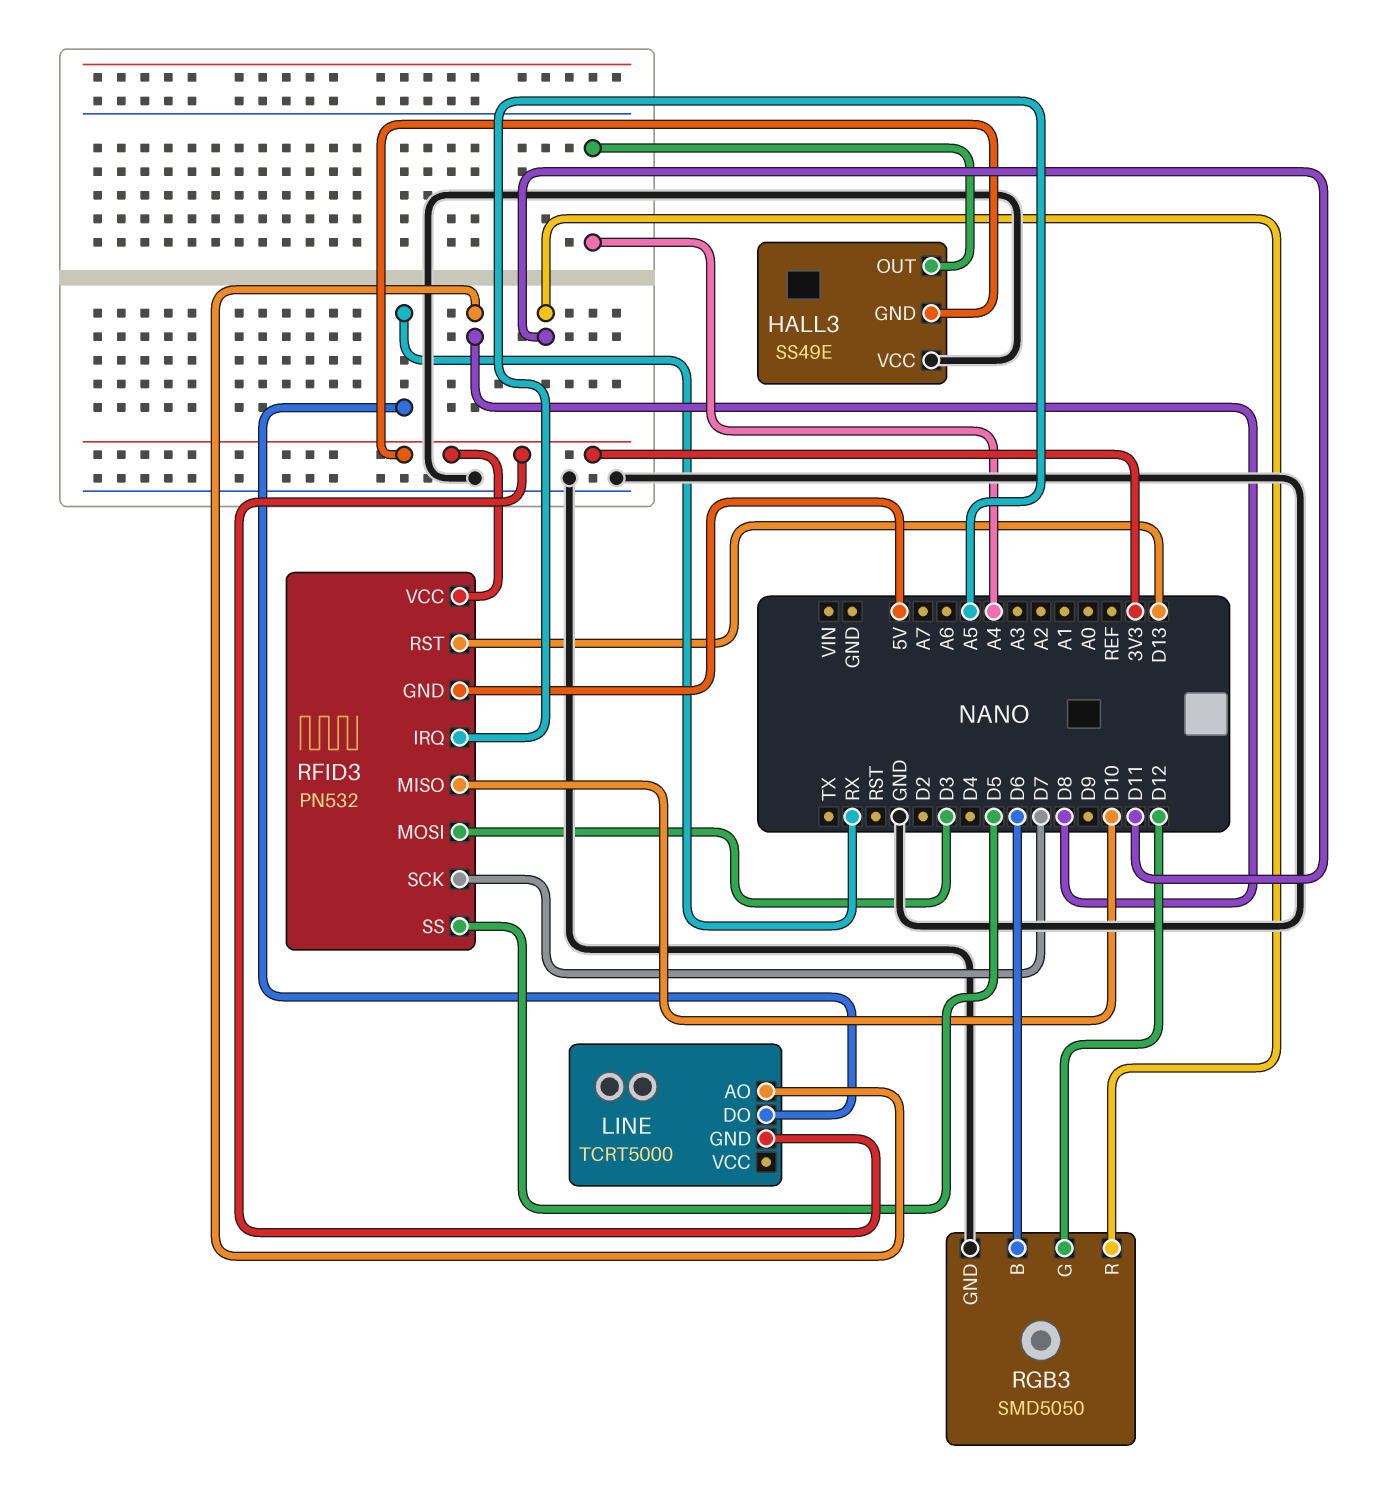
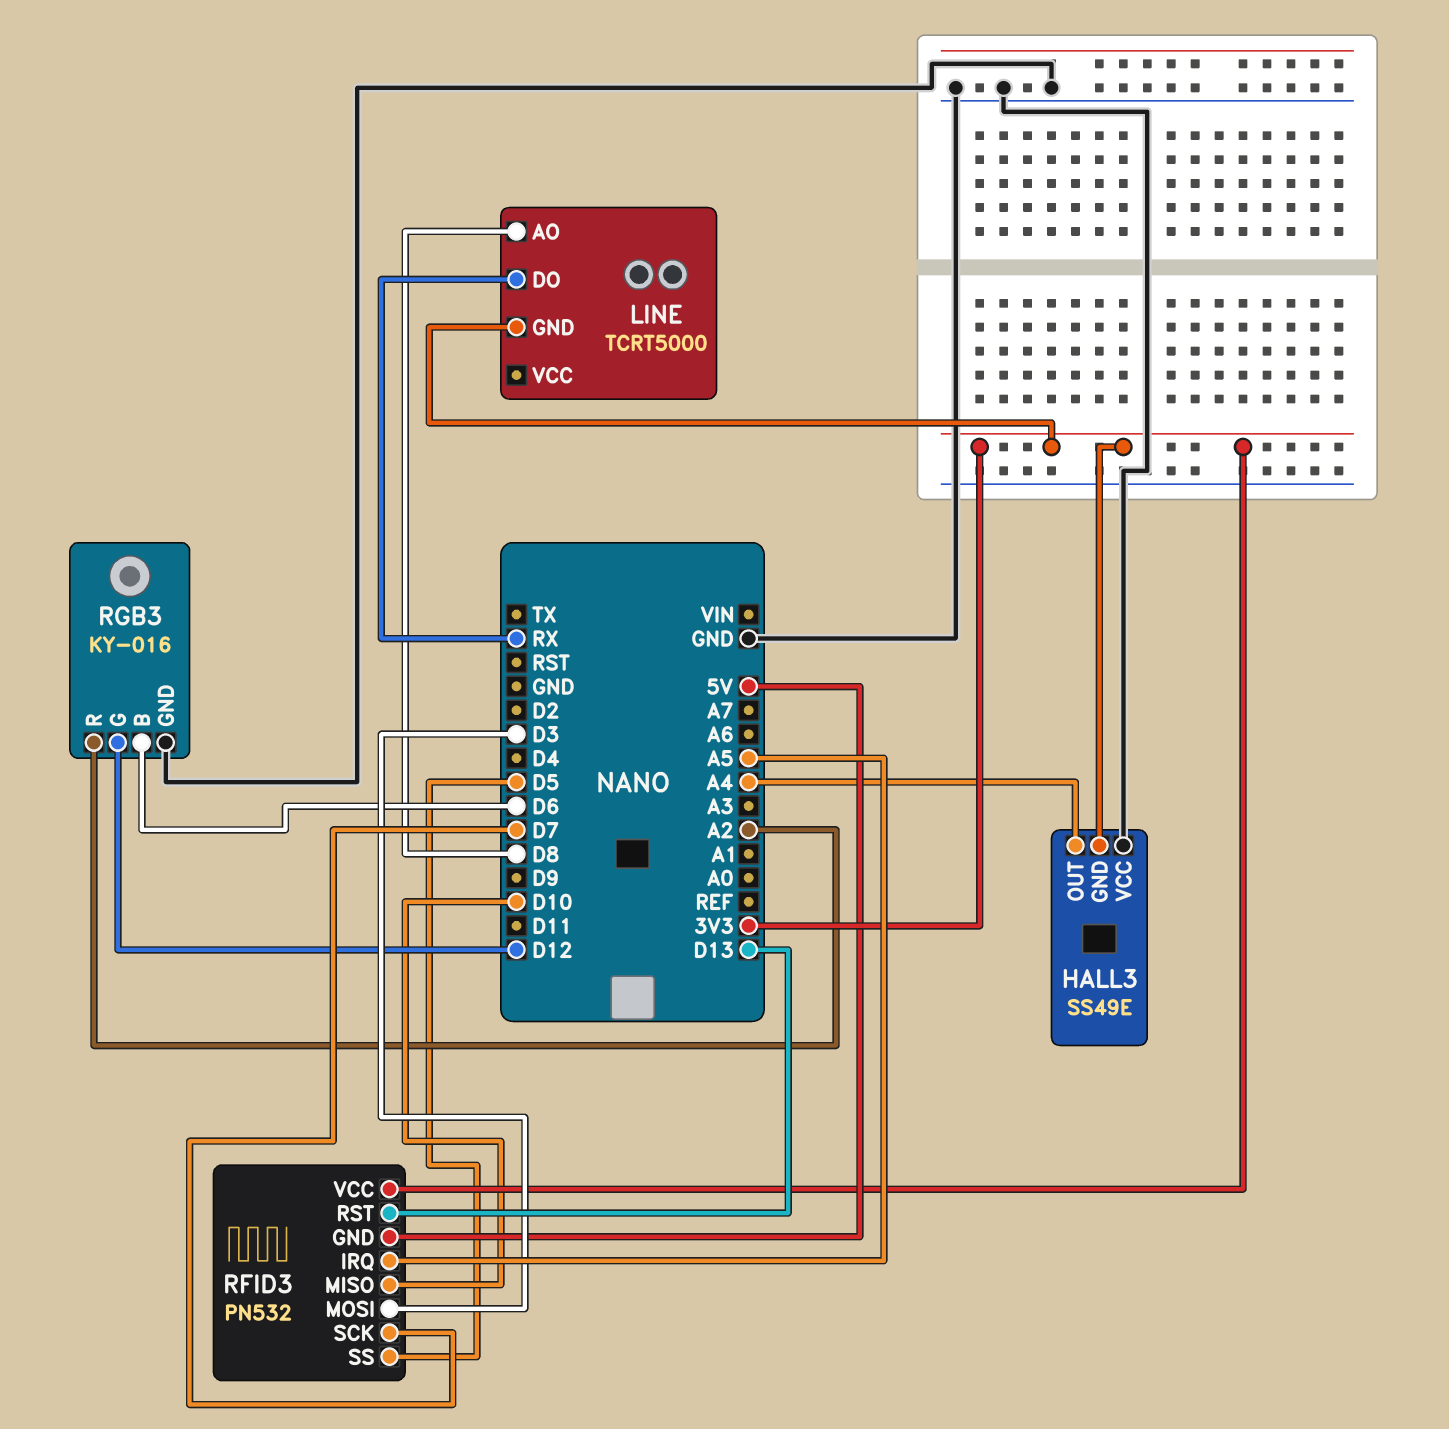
RGB3: SMD5050 -> KY-016
RGB3 pin R: D11 -> A2

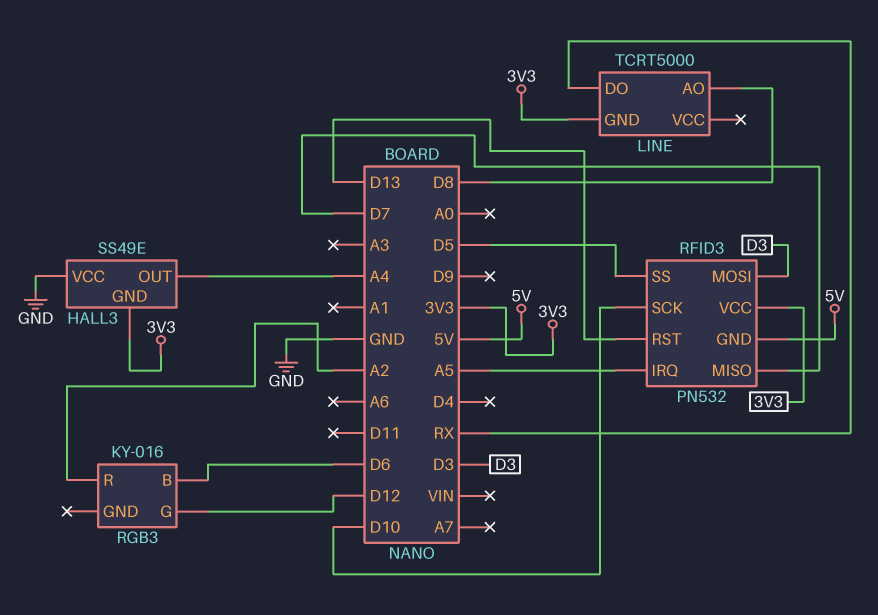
RFID3 pin MISO: D10 -> D7
RFID3 pin SCK: D7 -> D10
RGB3 pin GND: GND -> none

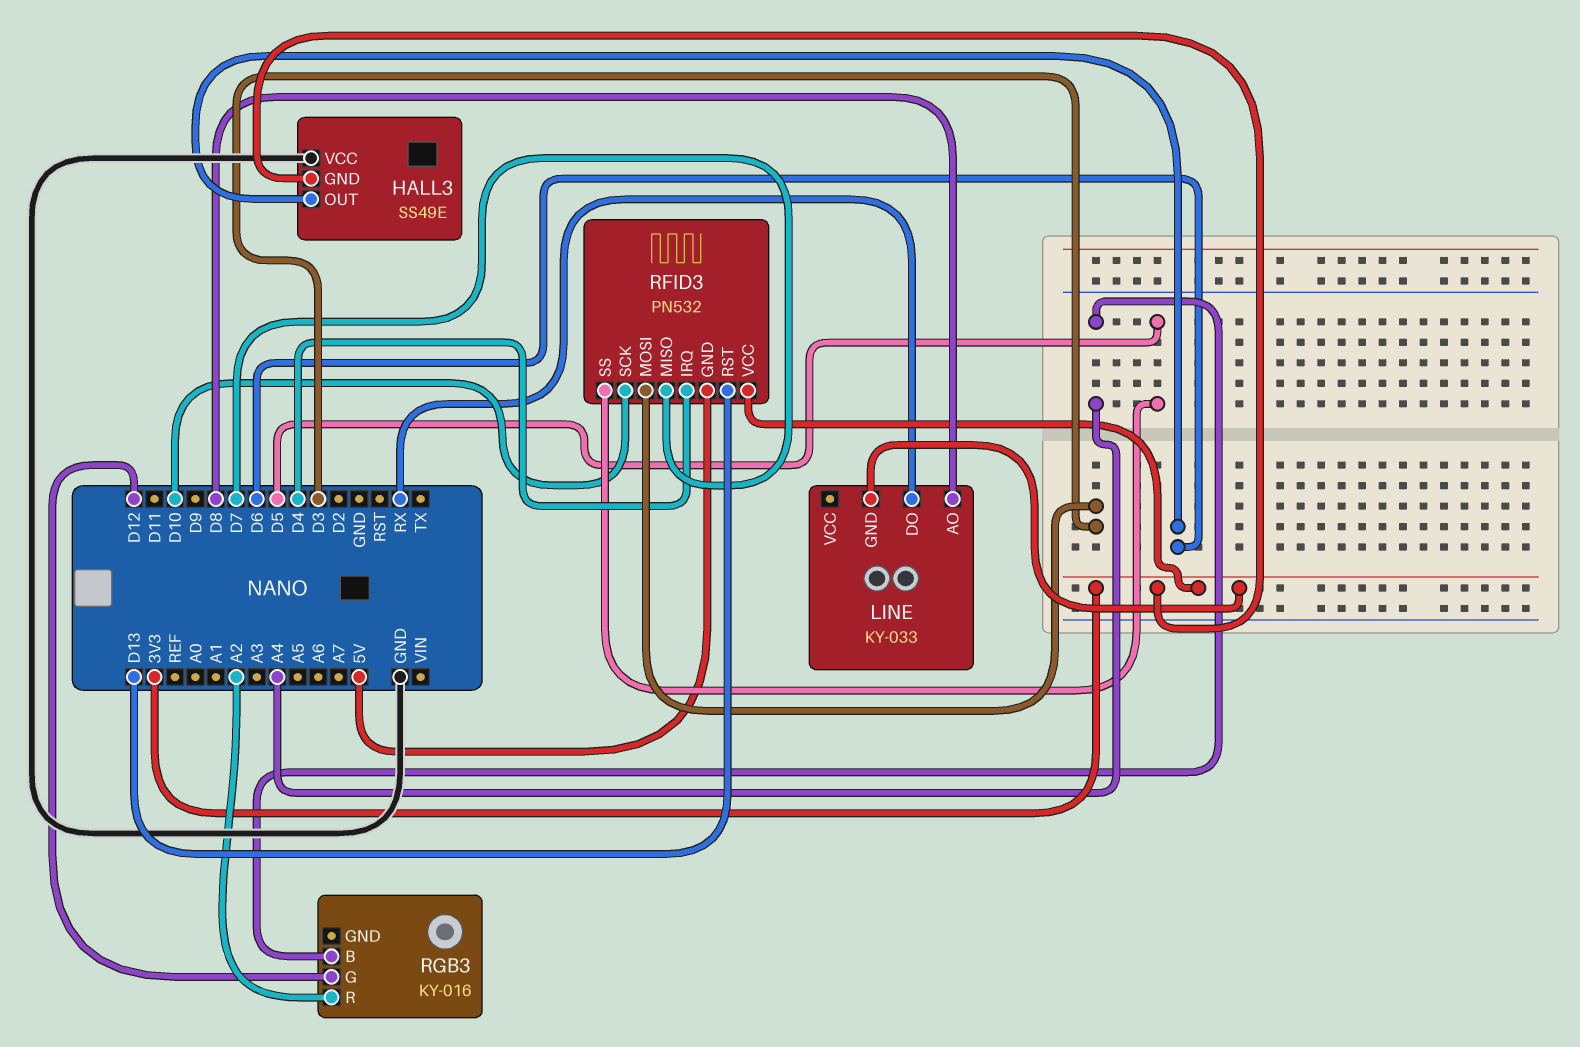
HALL3 pin OUT: A4 -> D6
LINE: TCRT5000 -> KY-033
RFID3 pin IRQ: A5 -> D4
RGB3 pin B: D6 -> A4

